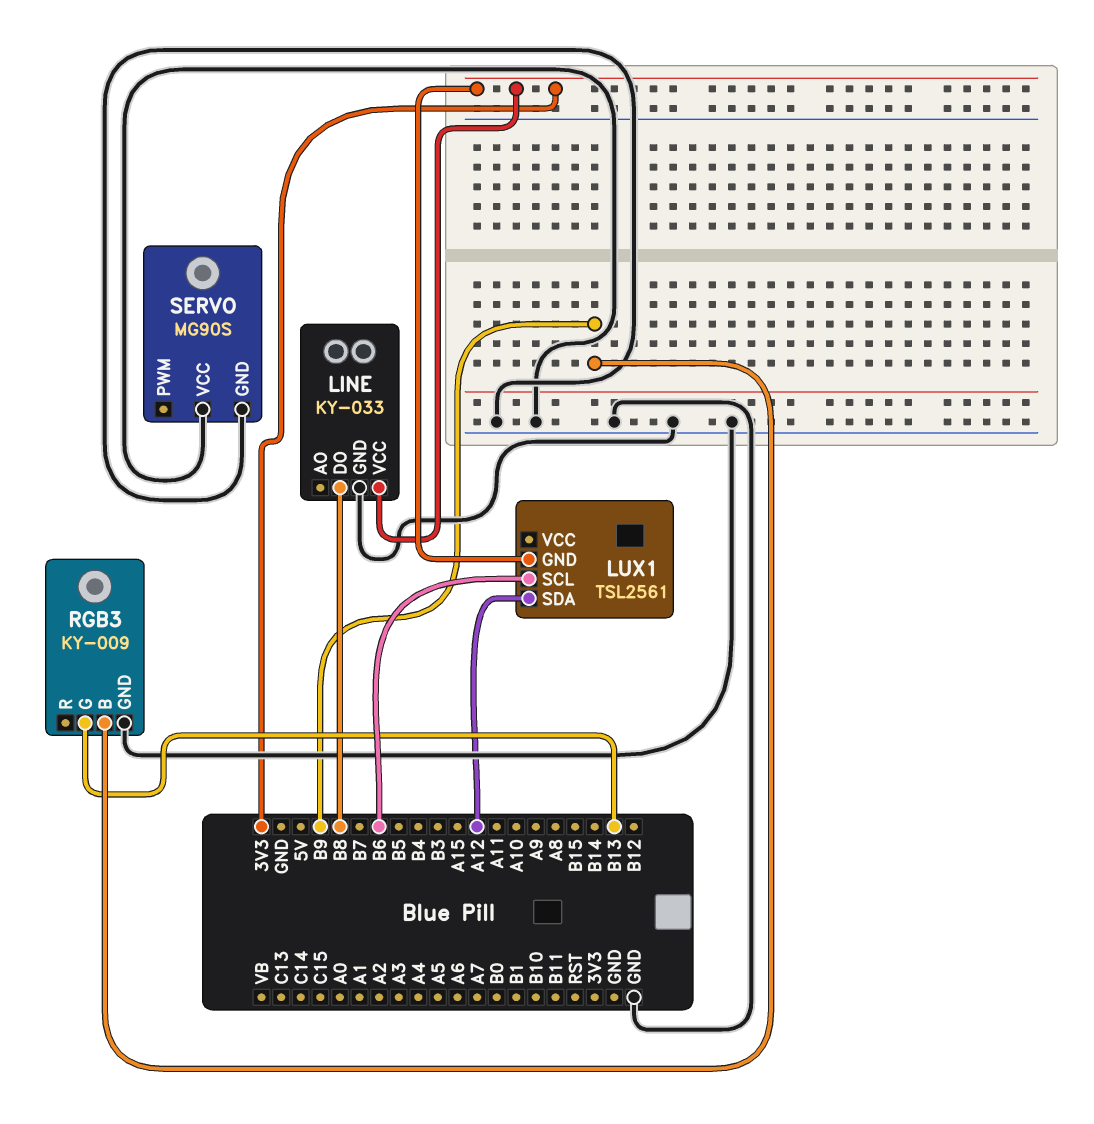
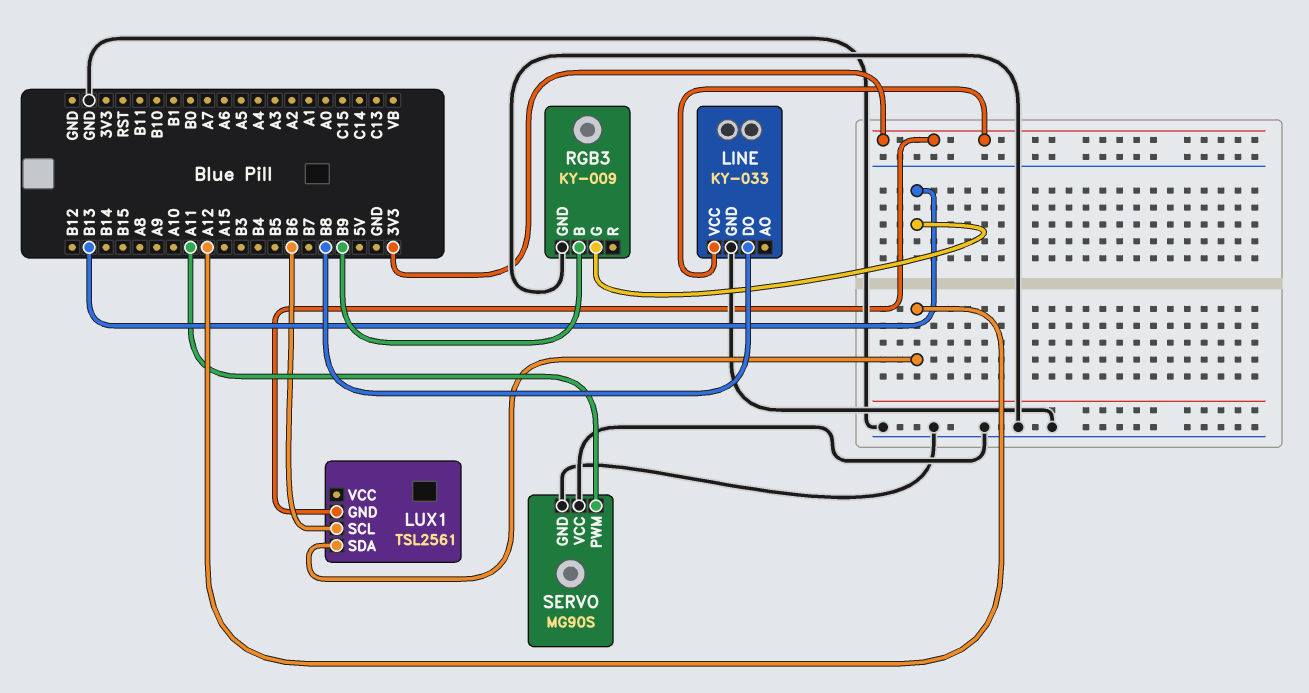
SERVO pin PWM: none -> A11

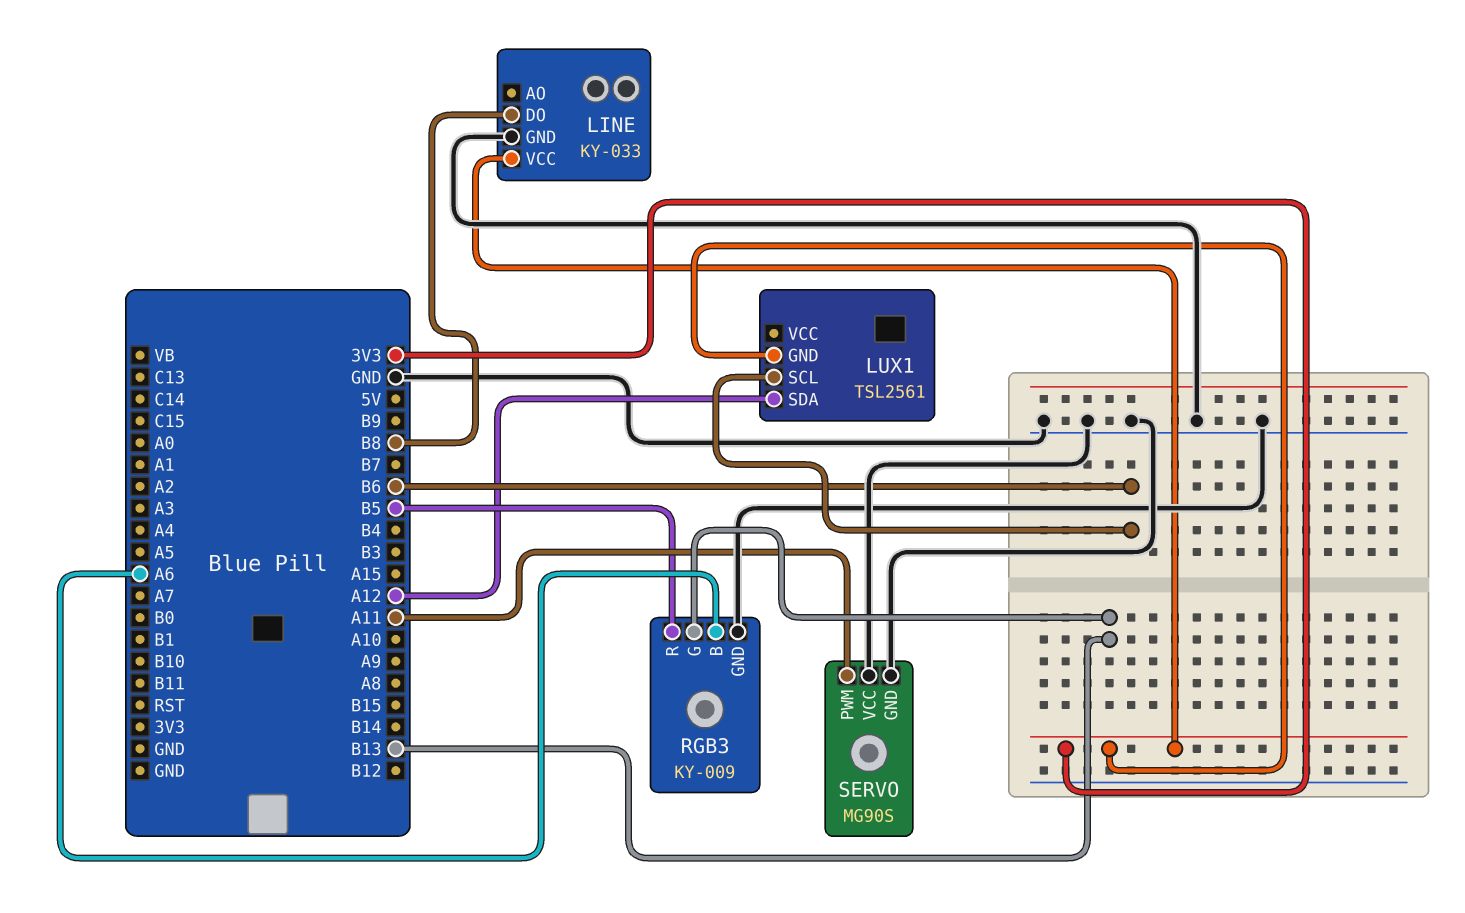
RGB3 pin B: B9 -> A6
RGB3 pin R: none -> B5

